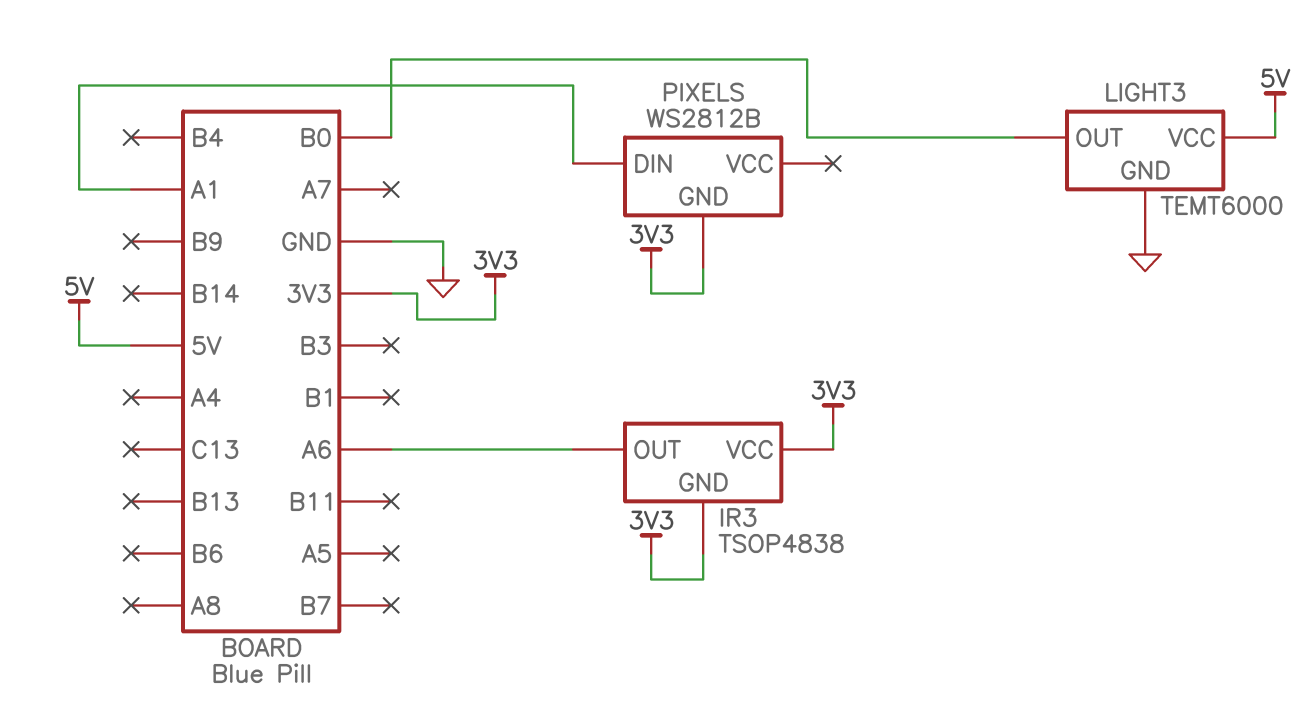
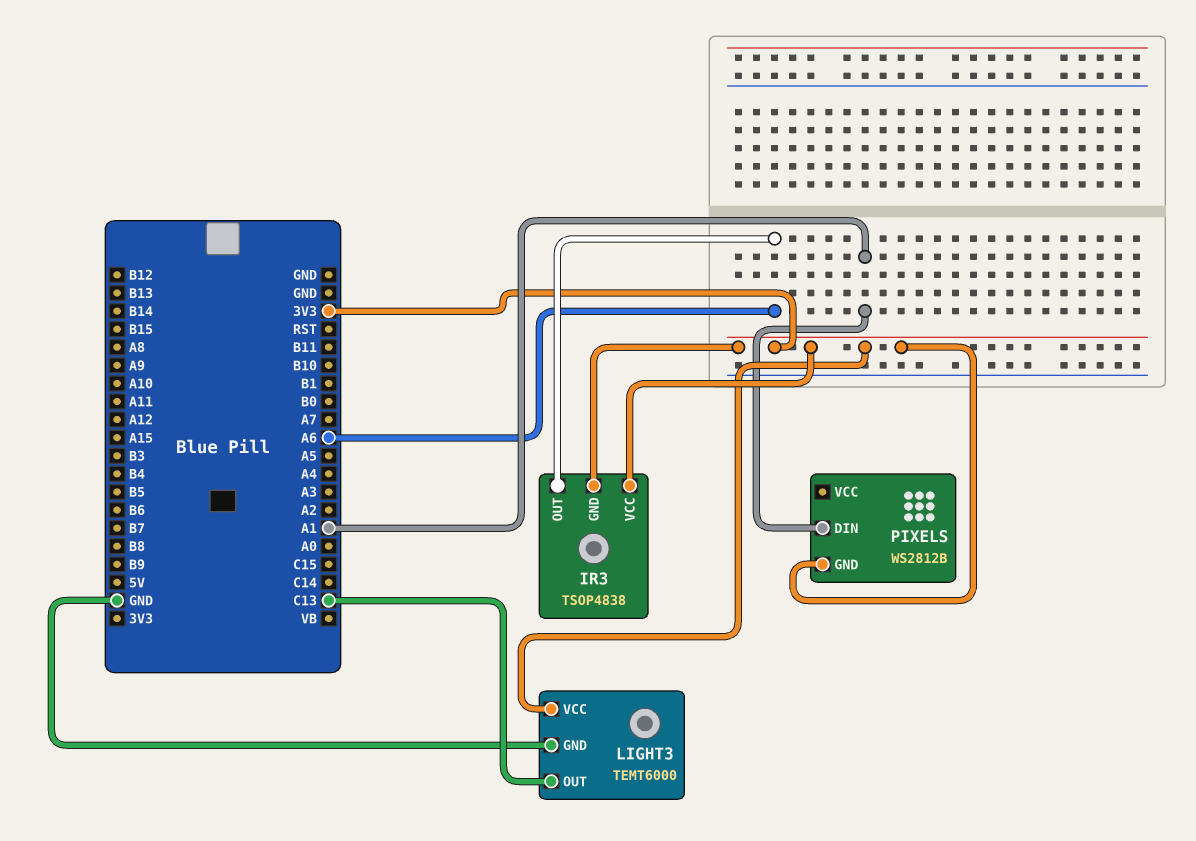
LIGHT3 pin OUT: B0 -> C13
LIGHT3 pin VCC: 5V -> 3V3

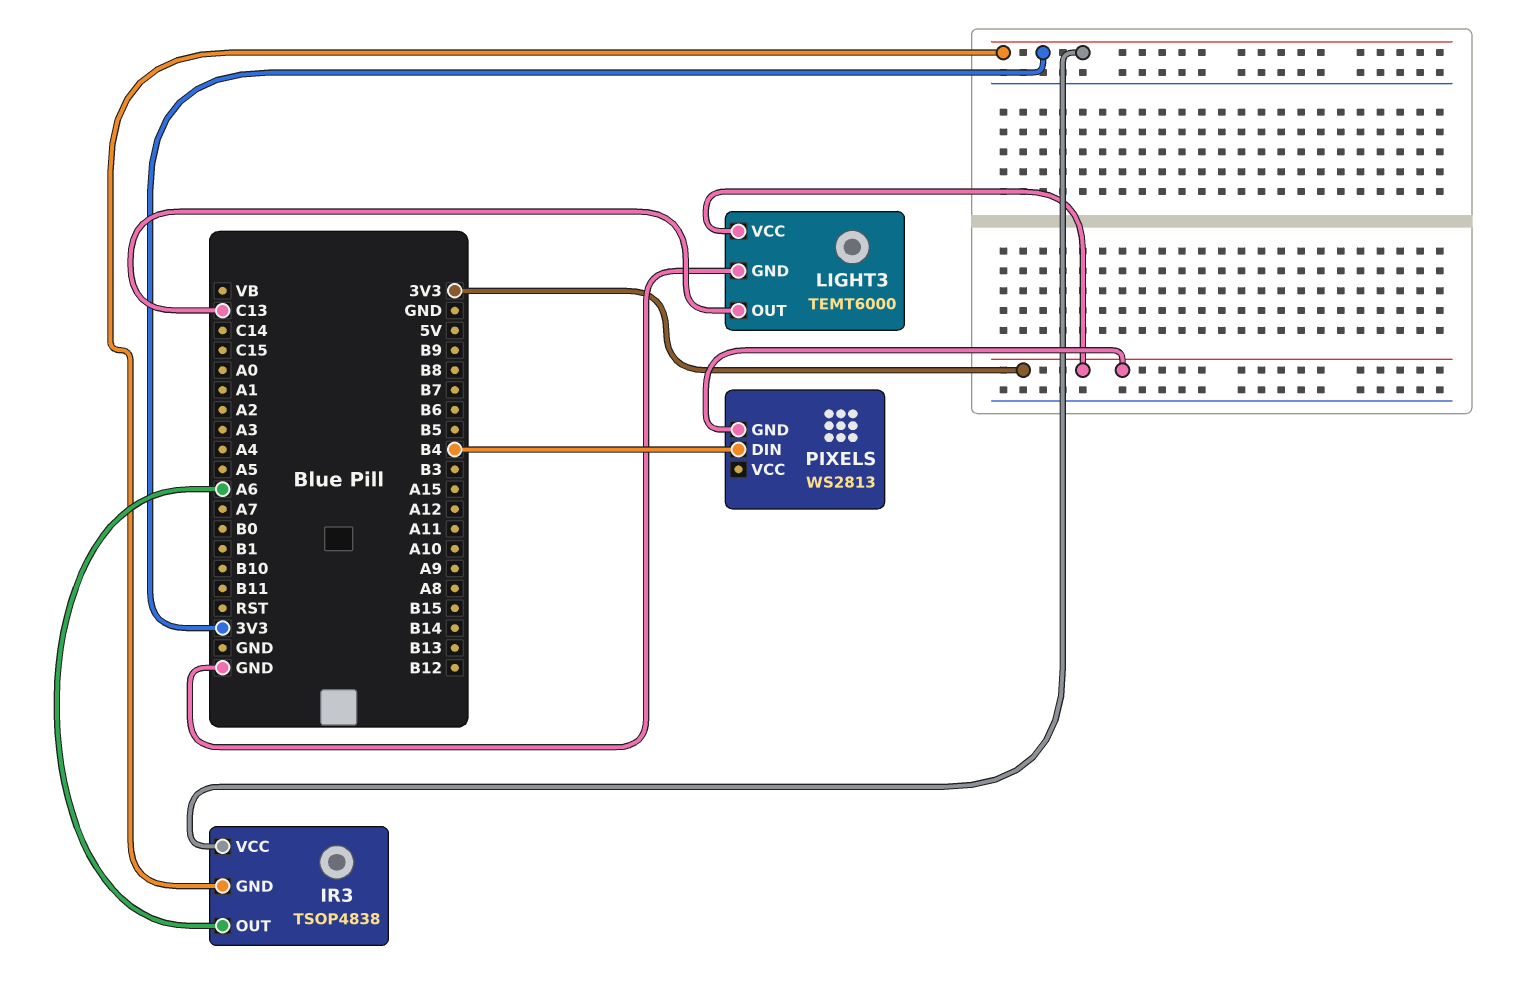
PIXELS: WS2812B -> WS2813
PIXELS pin DIN: A1 -> B4

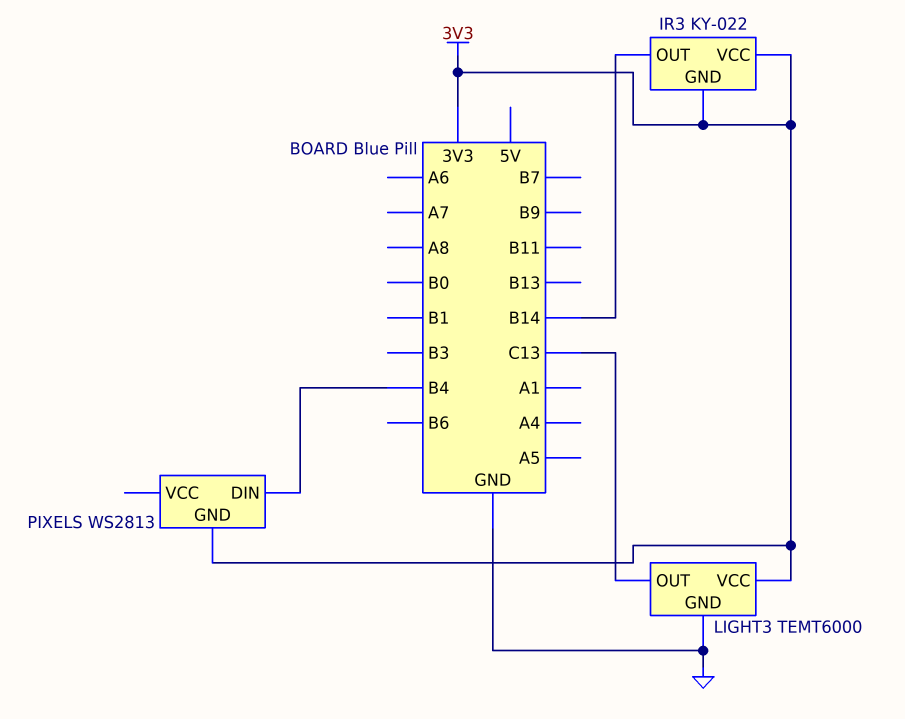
IR3: TSOP4838 -> KY-022
IR3 pin OUT: A6 -> B14

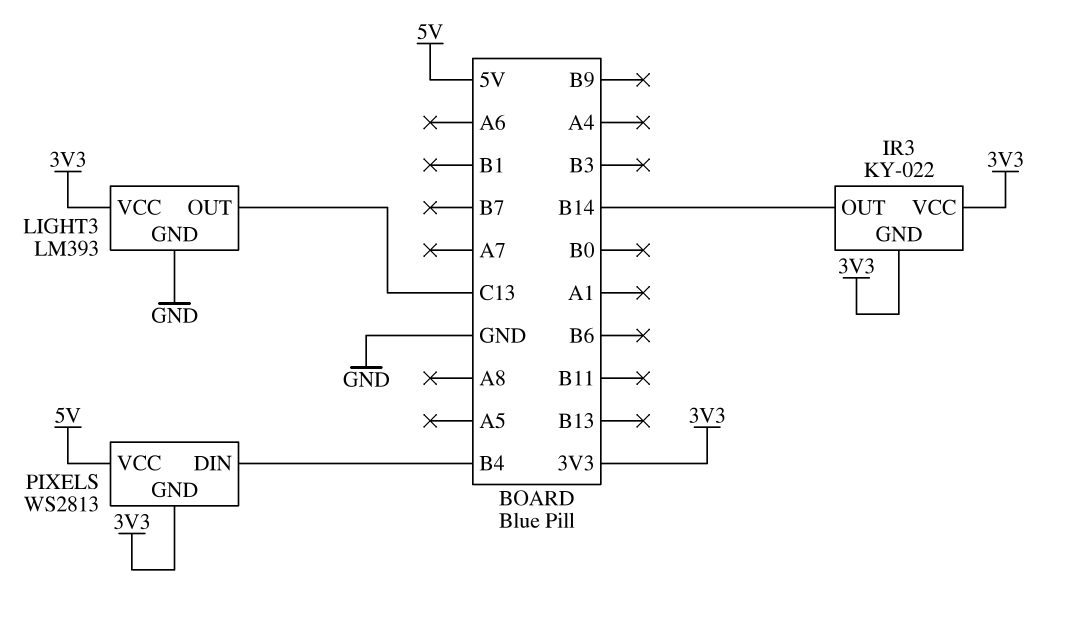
LIGHT3: TEMT6000 -> LM393
PIXELS pin VCC: none -> 5V

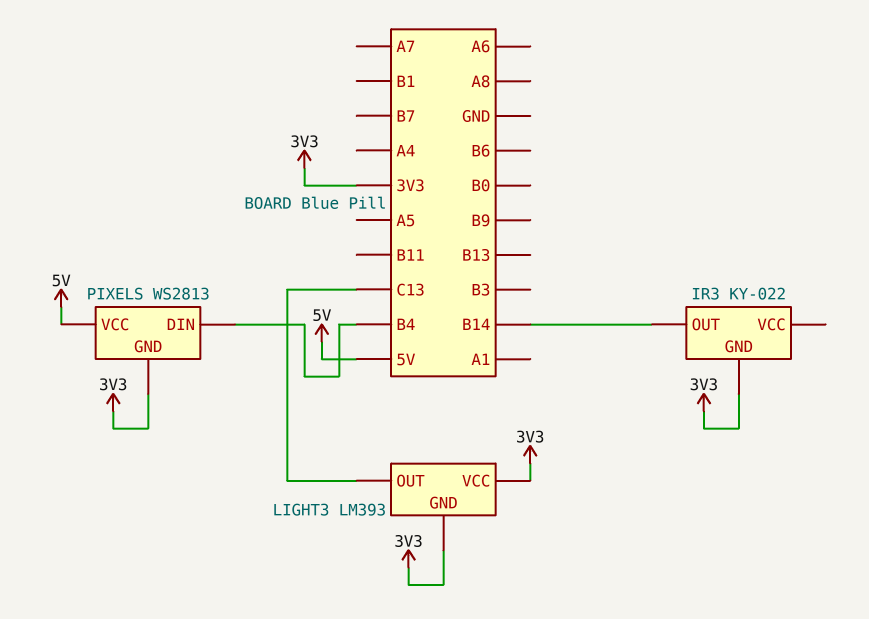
IR3 pin VCC: 3V3 -> none
LIGHT3 pin GND: GND -> 3V3

